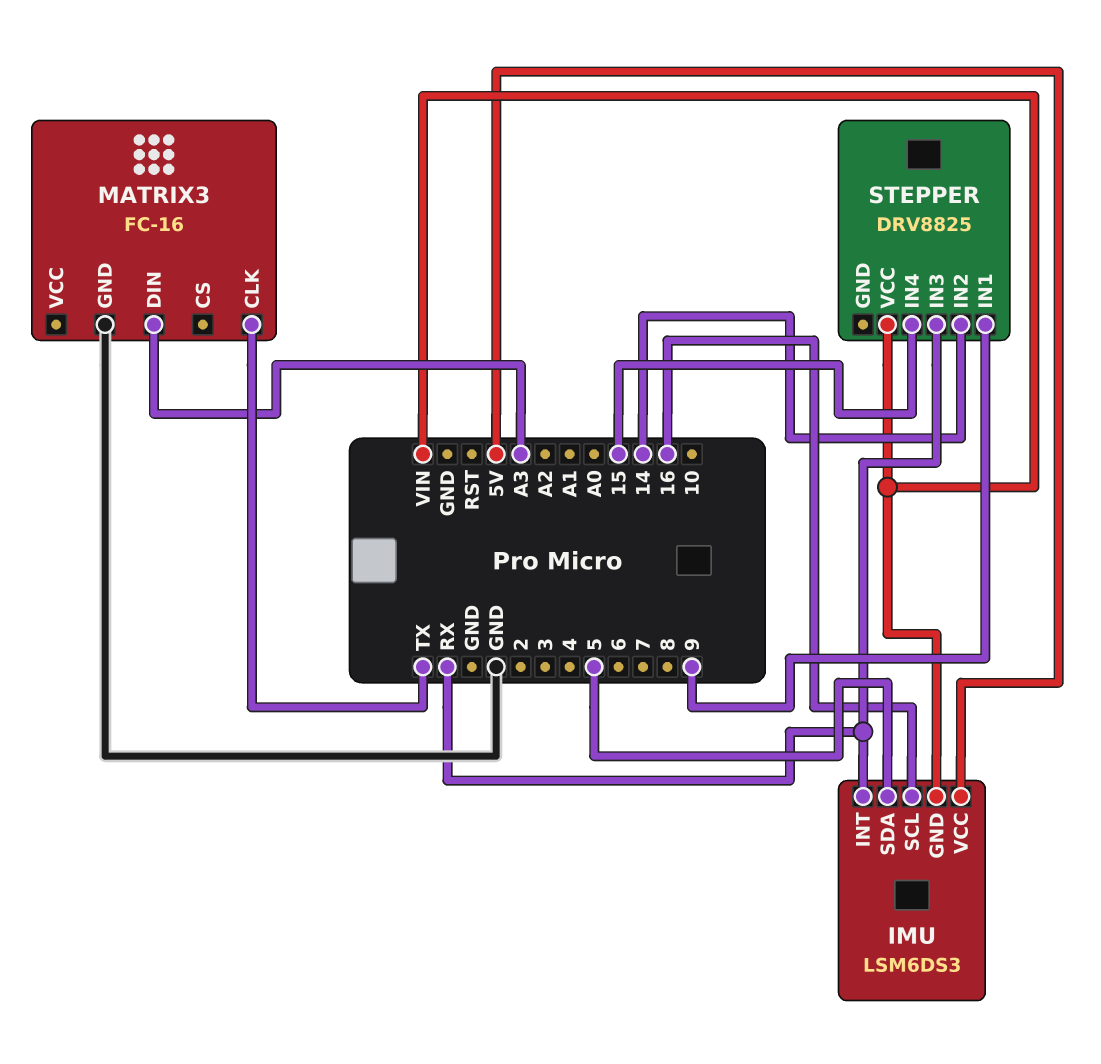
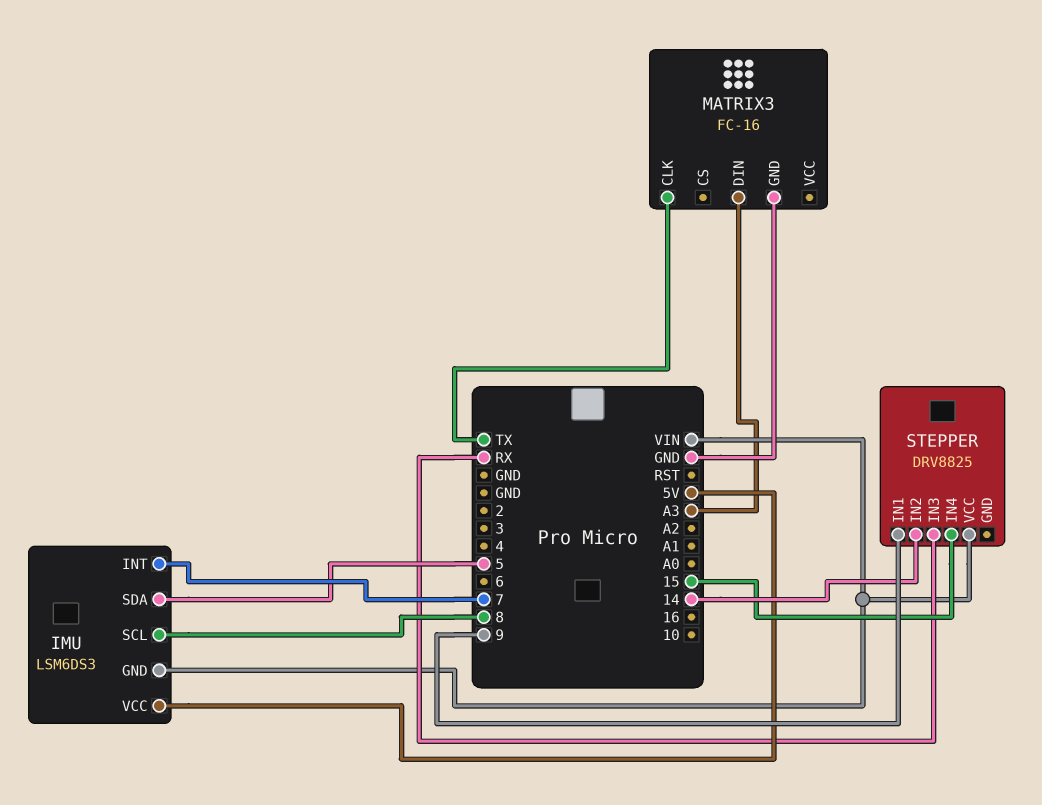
IMU pin INT: RX -> 7
IMU pin SCL: 16 -> 8

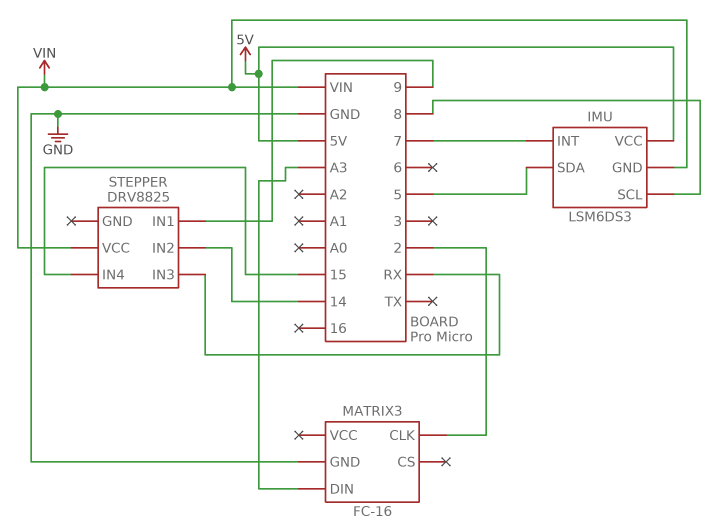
MATRIX3 pin CLK: TX -> 2

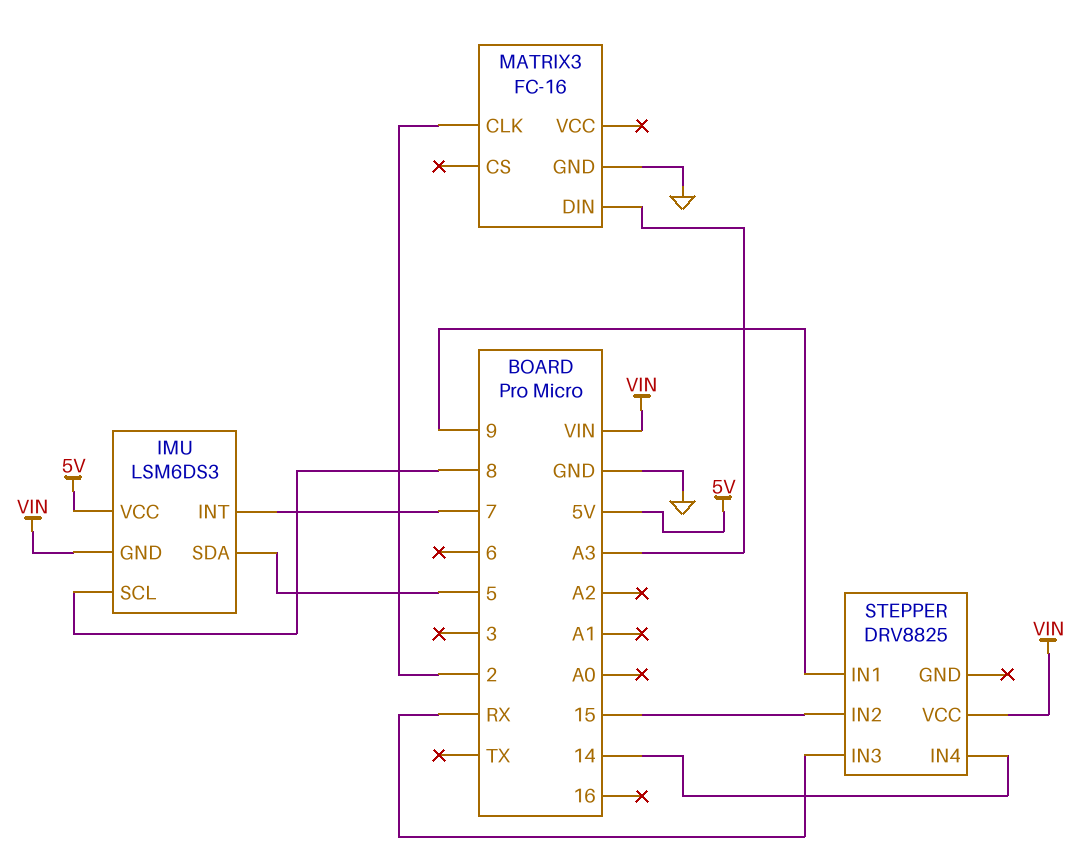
STEPPER pin IN2: 14 -> 15
STEPPER pin IN4: 15 -> 14

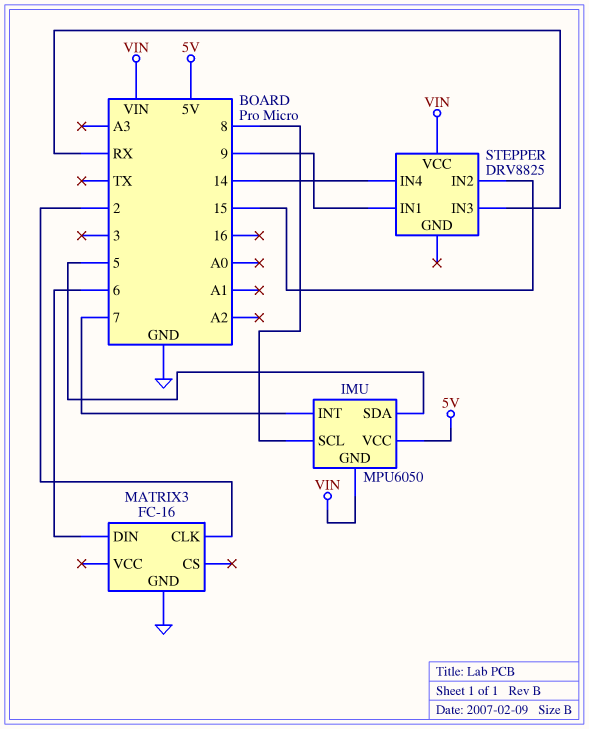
IMU: LSM6DS3 -> MPU6050
MATRIX3 pin DIN: A3 -> 6

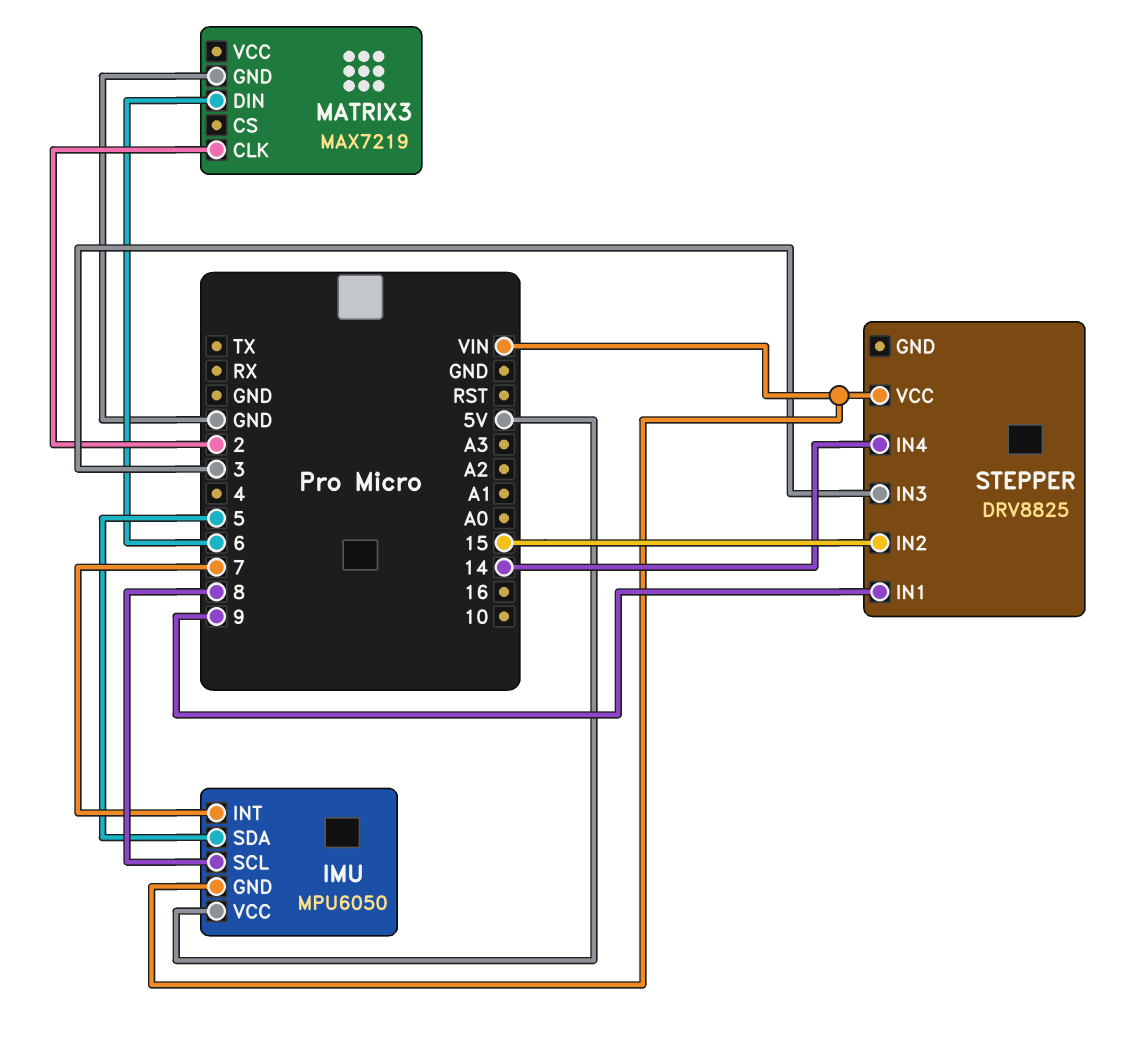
MATRIX3: FC-16 -> MAX7219
STEPPER pin IN3: RX -> 3

